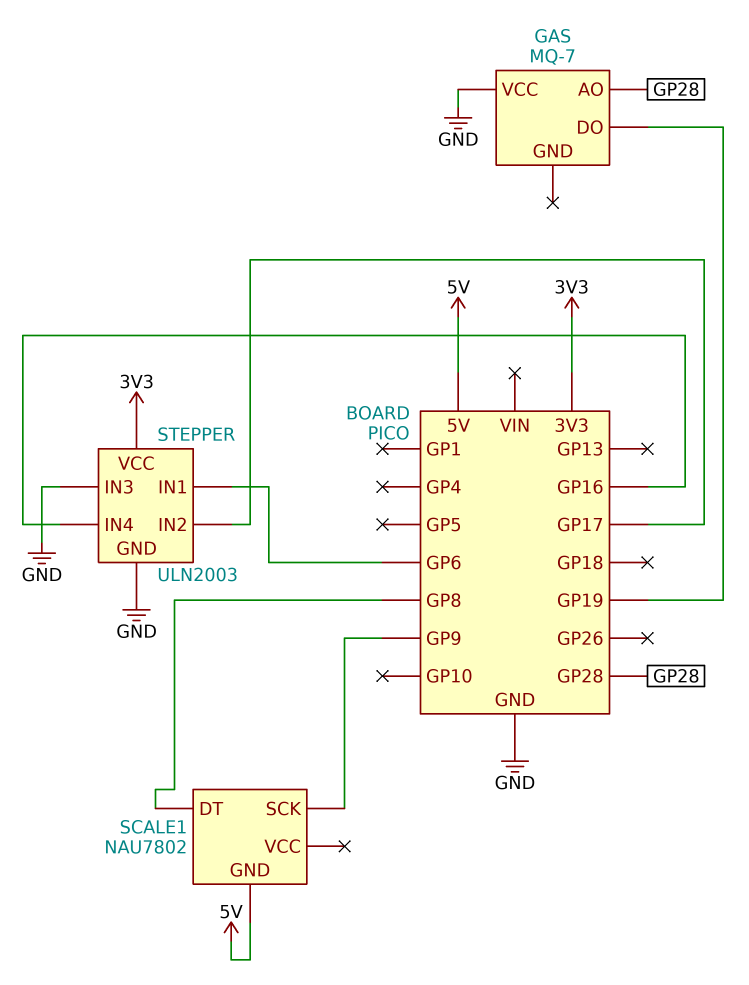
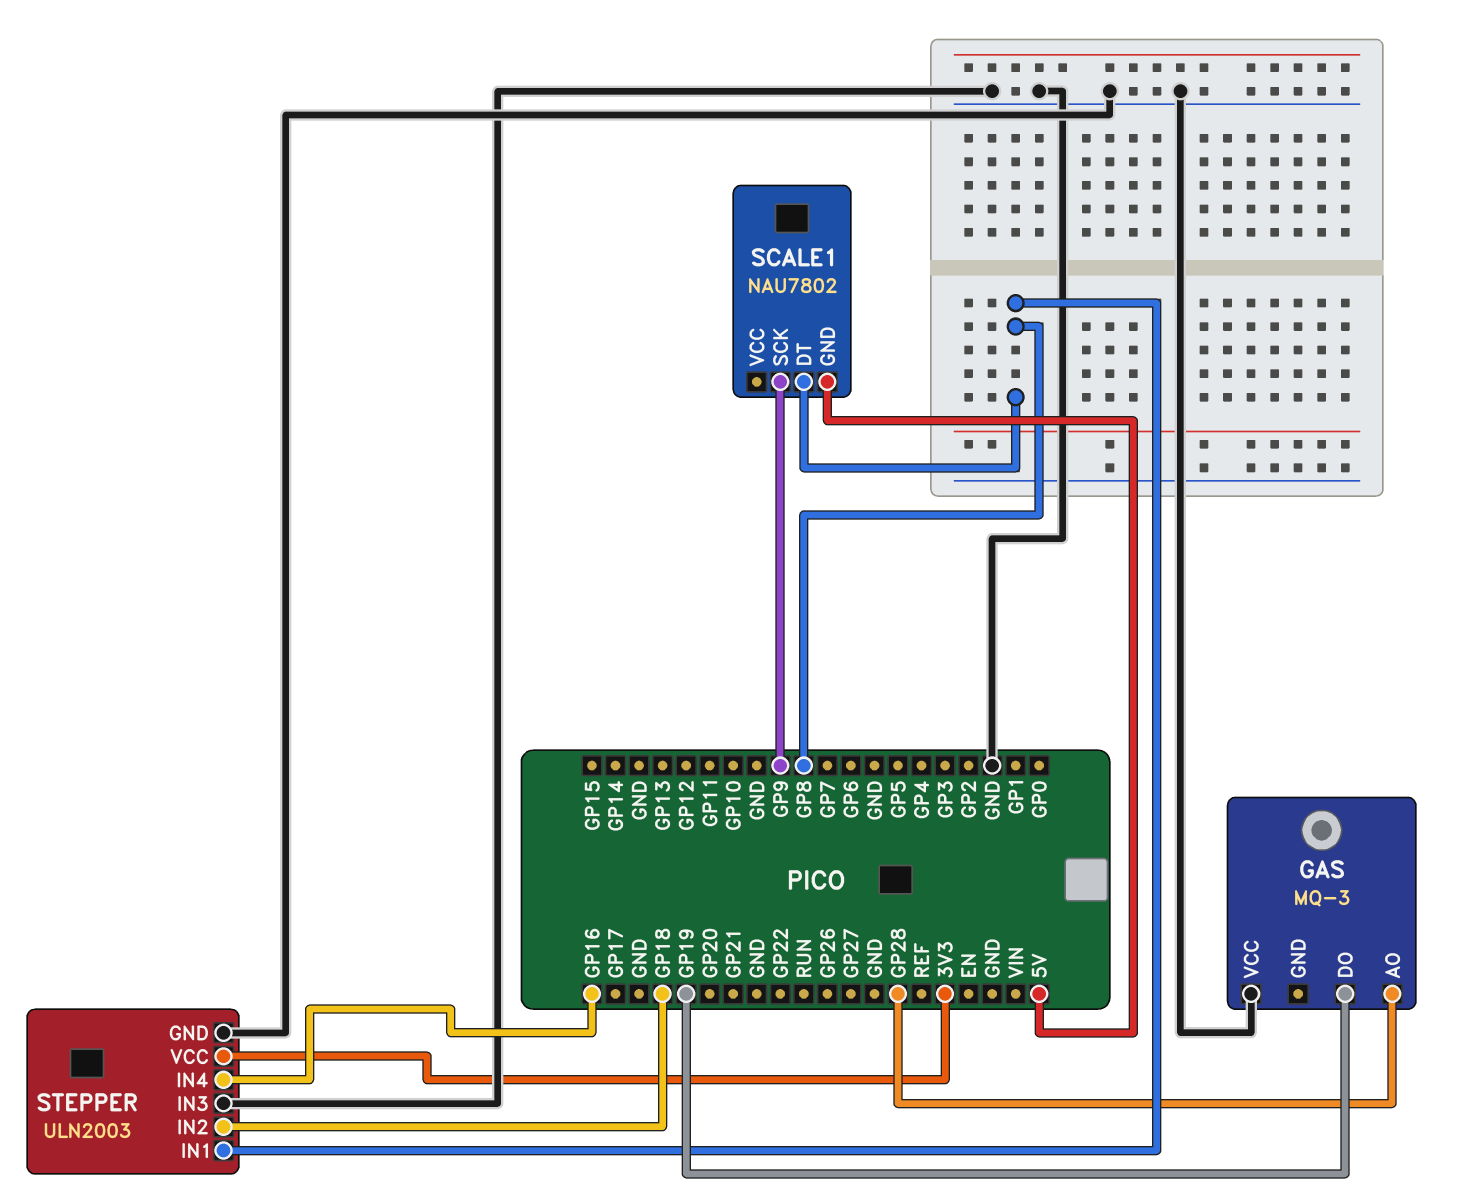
GAS: MQ-7 -> MQ-3
STEPPER pin IN1: GP6 -> GP8
STEPPER pin IN2: GP17 -> GP18

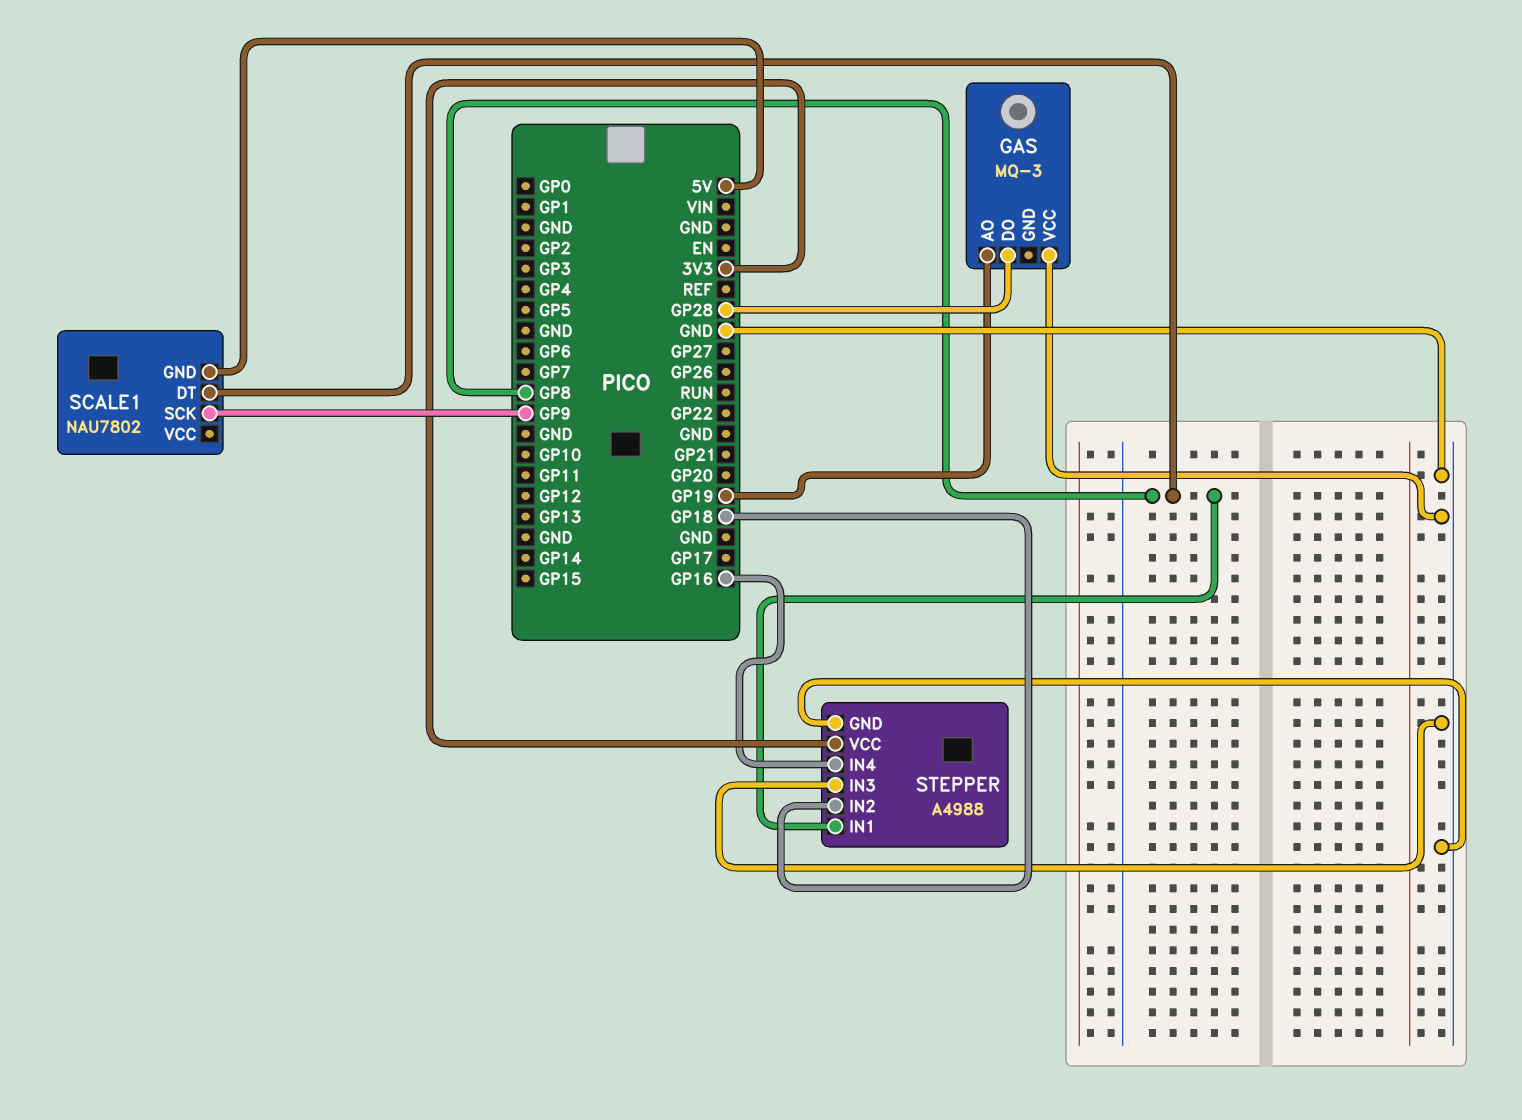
GAS pin AO: GP28 -> GP19
GAS pin DO: GP19 -> GP28
STEPPER: ULN2003 -> A4988

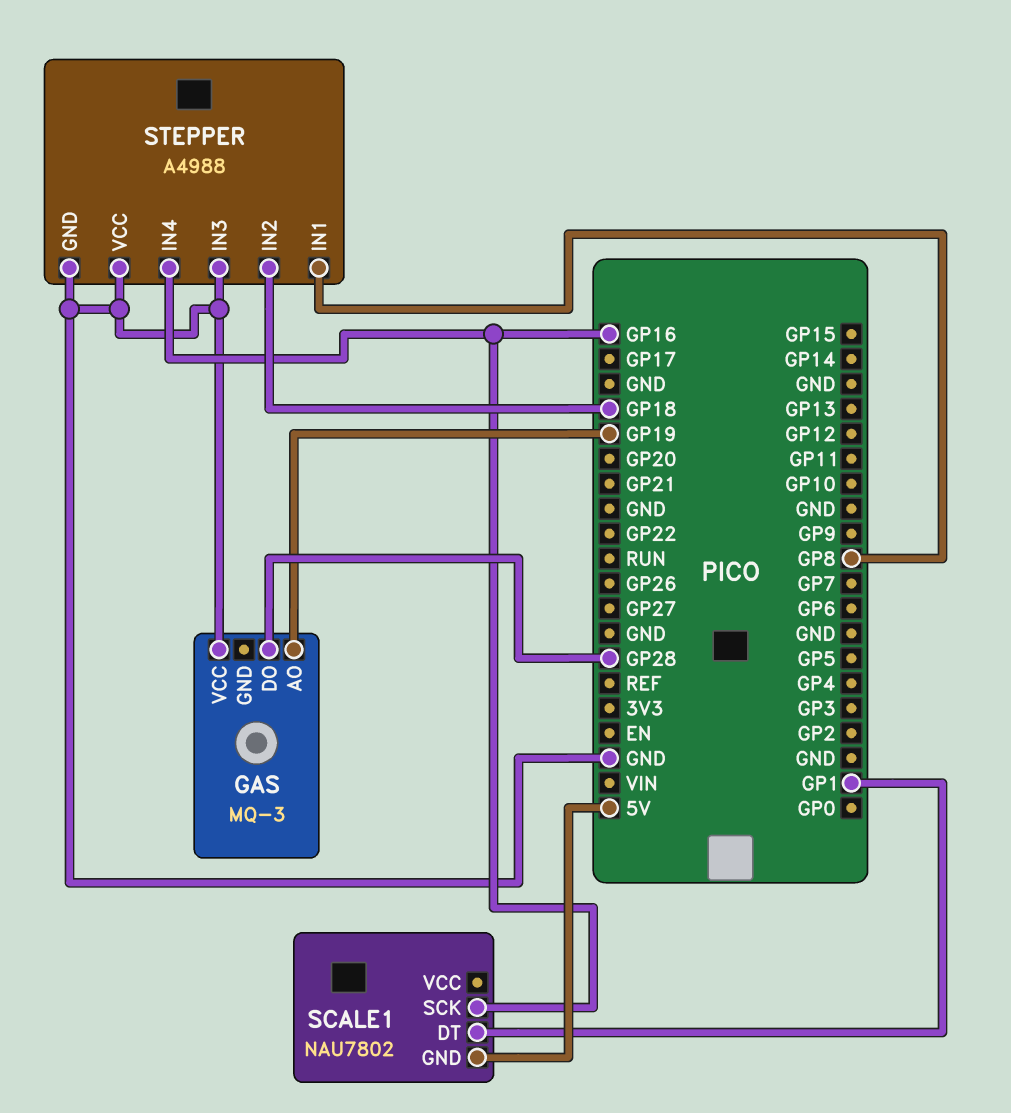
SCALE1 pin DT: GP8 -> GP1
SCALE1 pin SCK: GP9 -> GP16
STEPPER pin VCC: 3V3 -> GND

